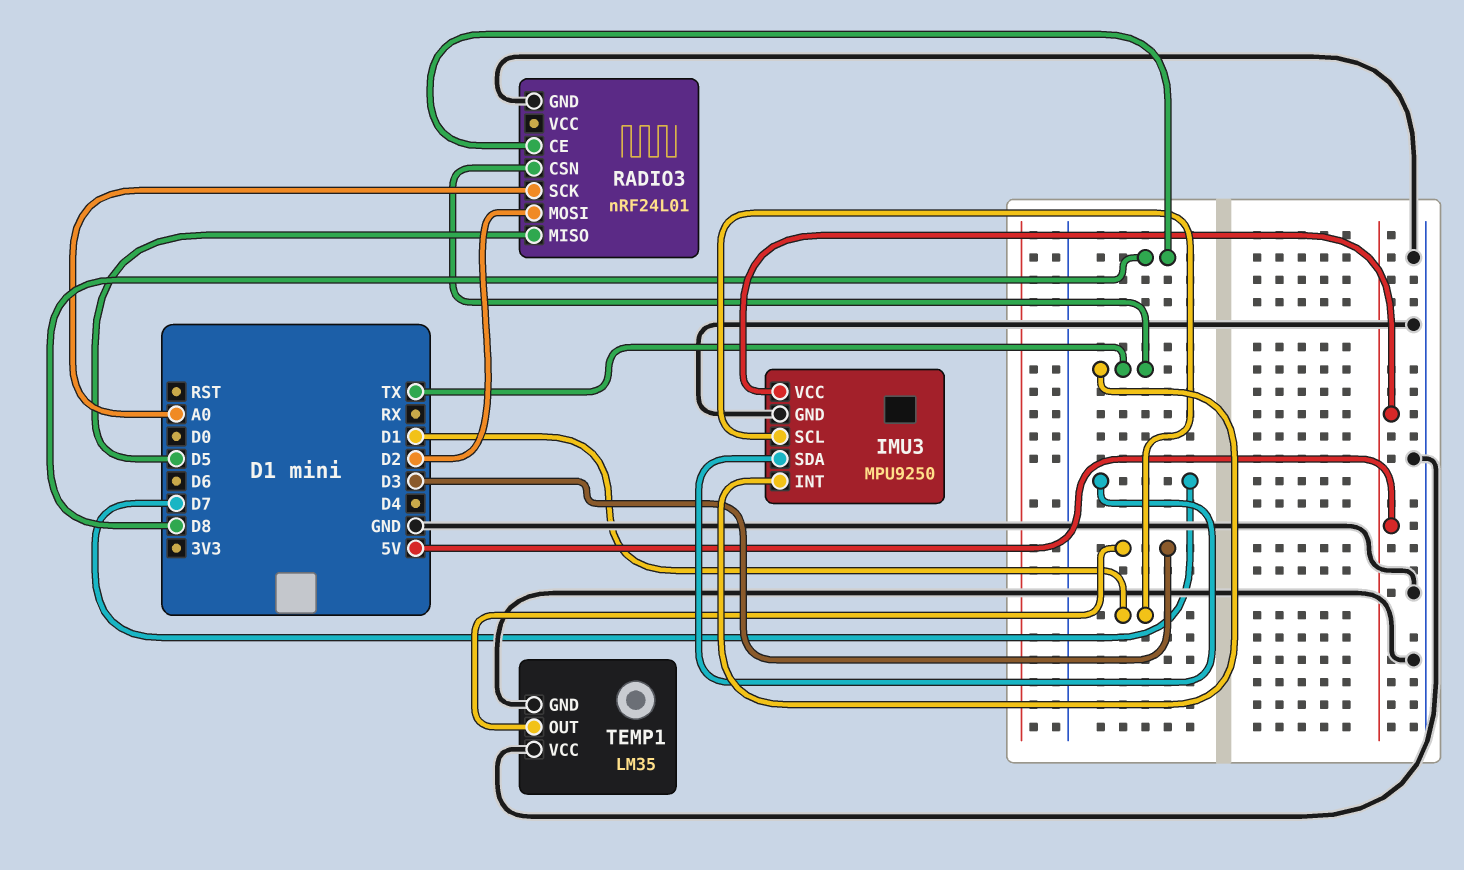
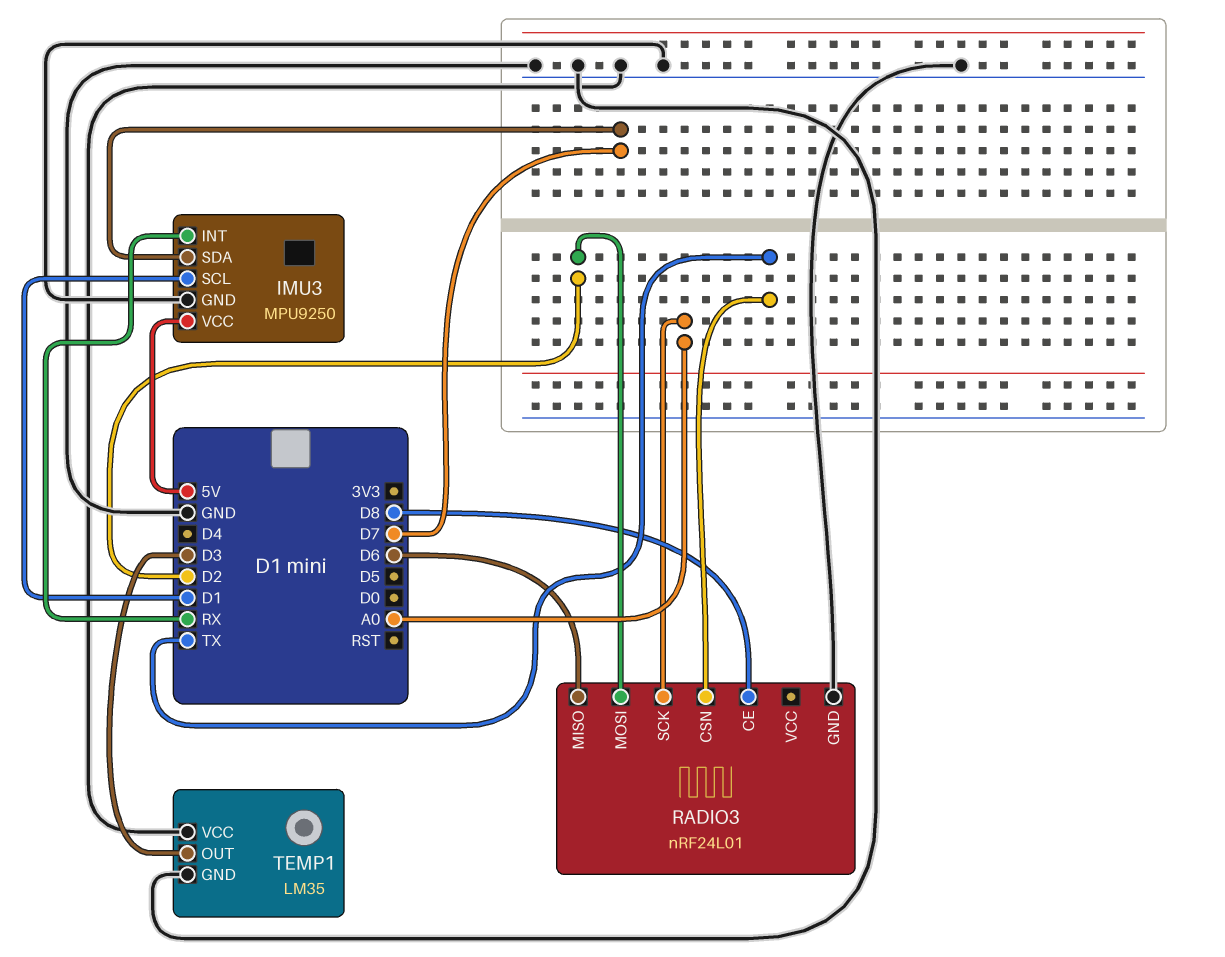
IMU3 pin INT: TX -> RX
RADIO3 pin MISO: D5 -> D6

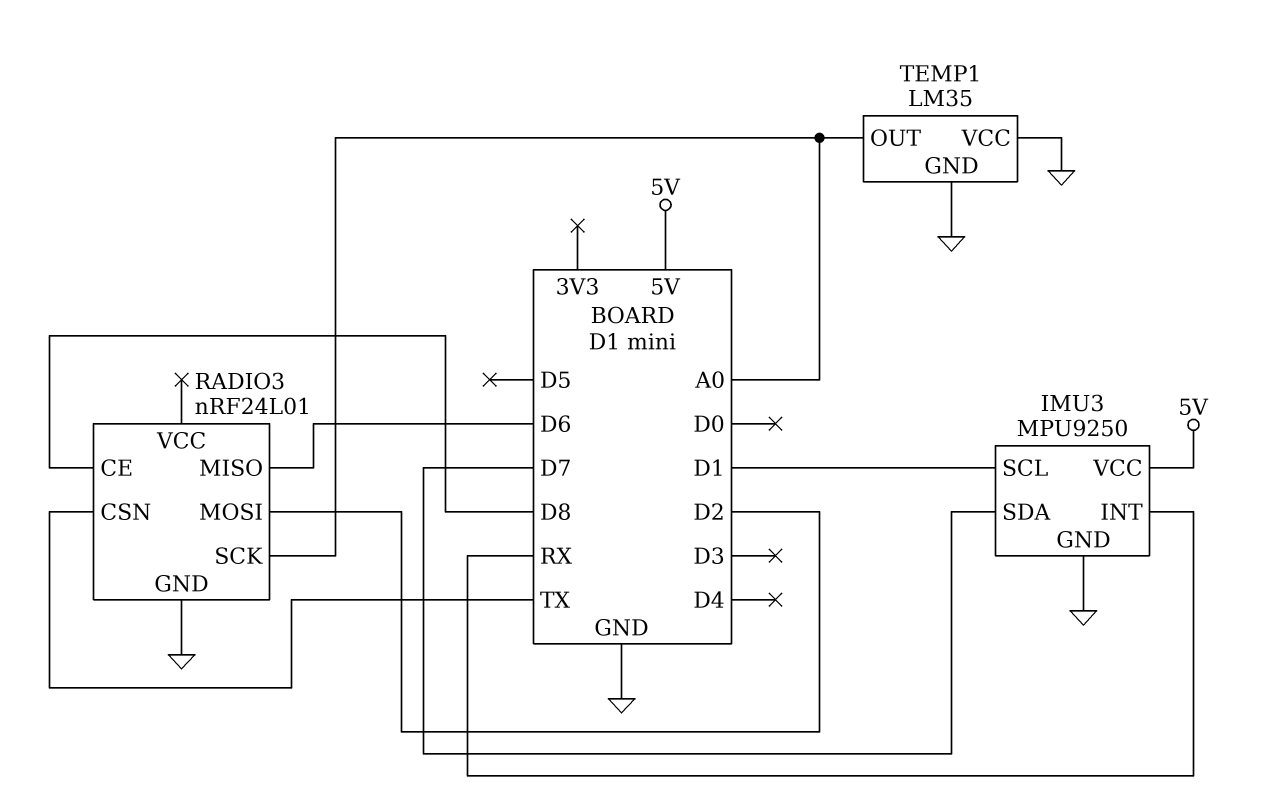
TEMP1 pin OUT: D3 -> A0

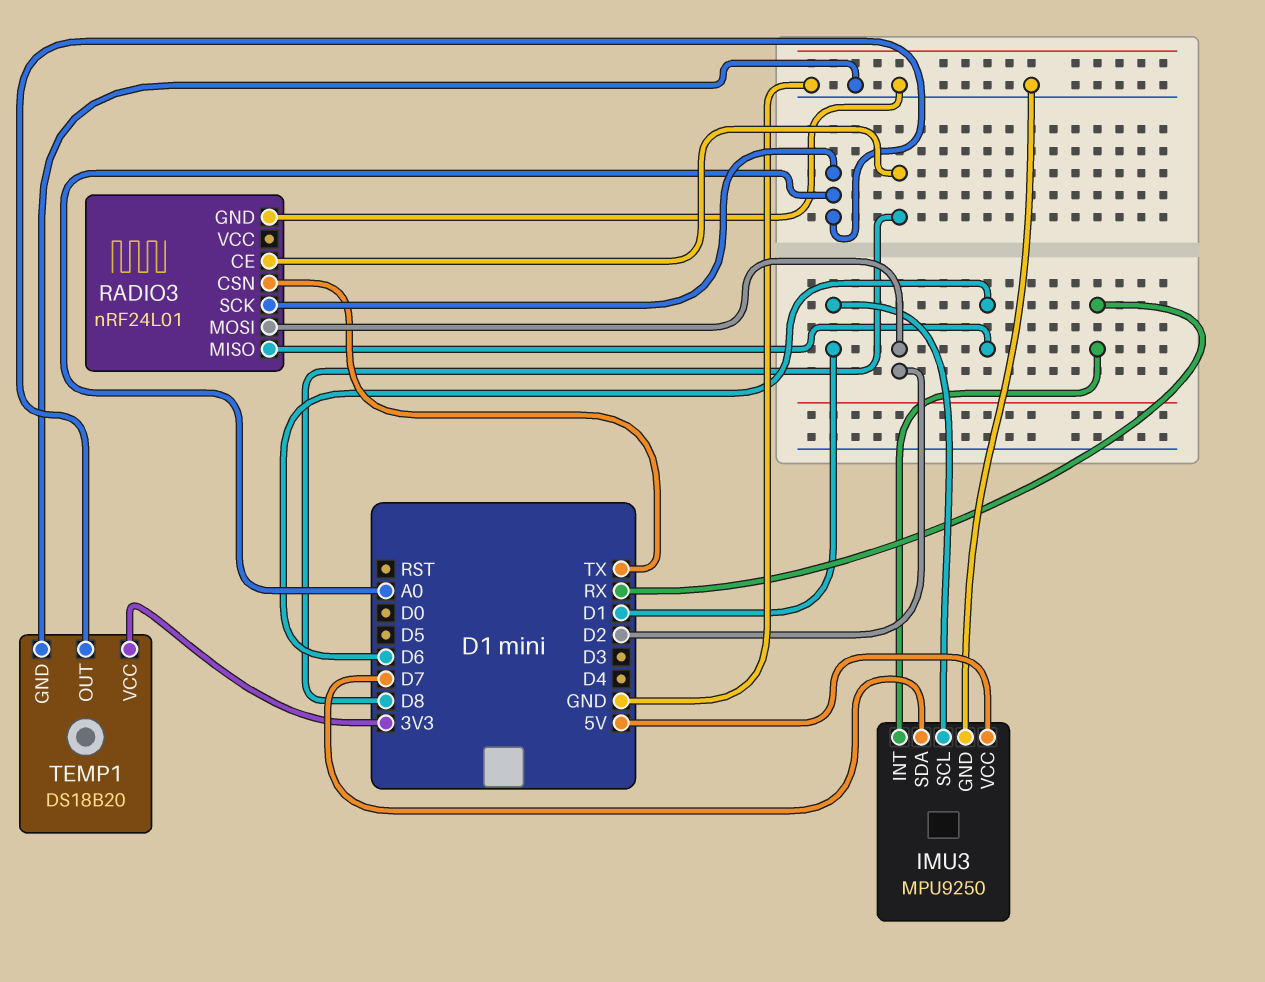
TEMP1: LM35 -> DS18B20
TEMP1 pin VCC: GND -> 3V3

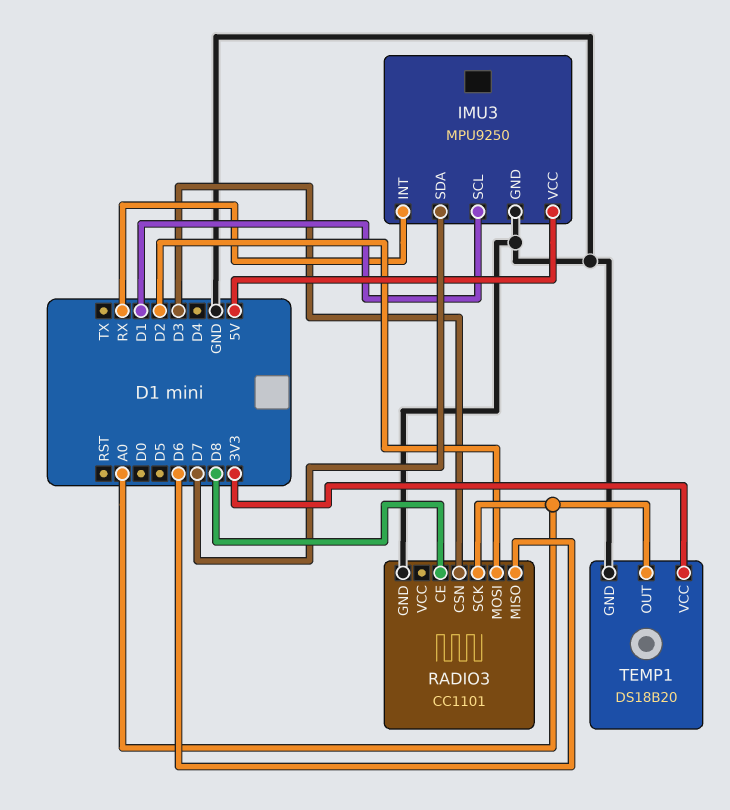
RADIO3: nRF24L01 -> CC1101
RADIO3 pin CSN: TX -> D3

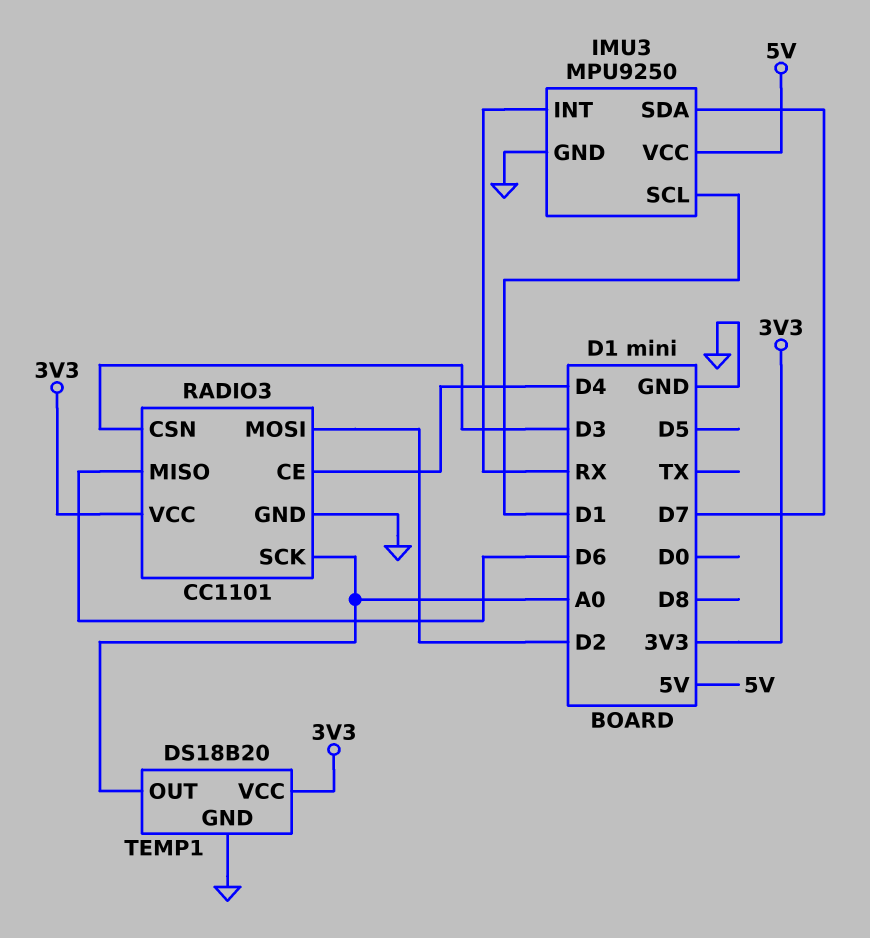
RADIO3 pin CE: D8 -> D4
RADIO3 pin VCC: none -> 3V3

